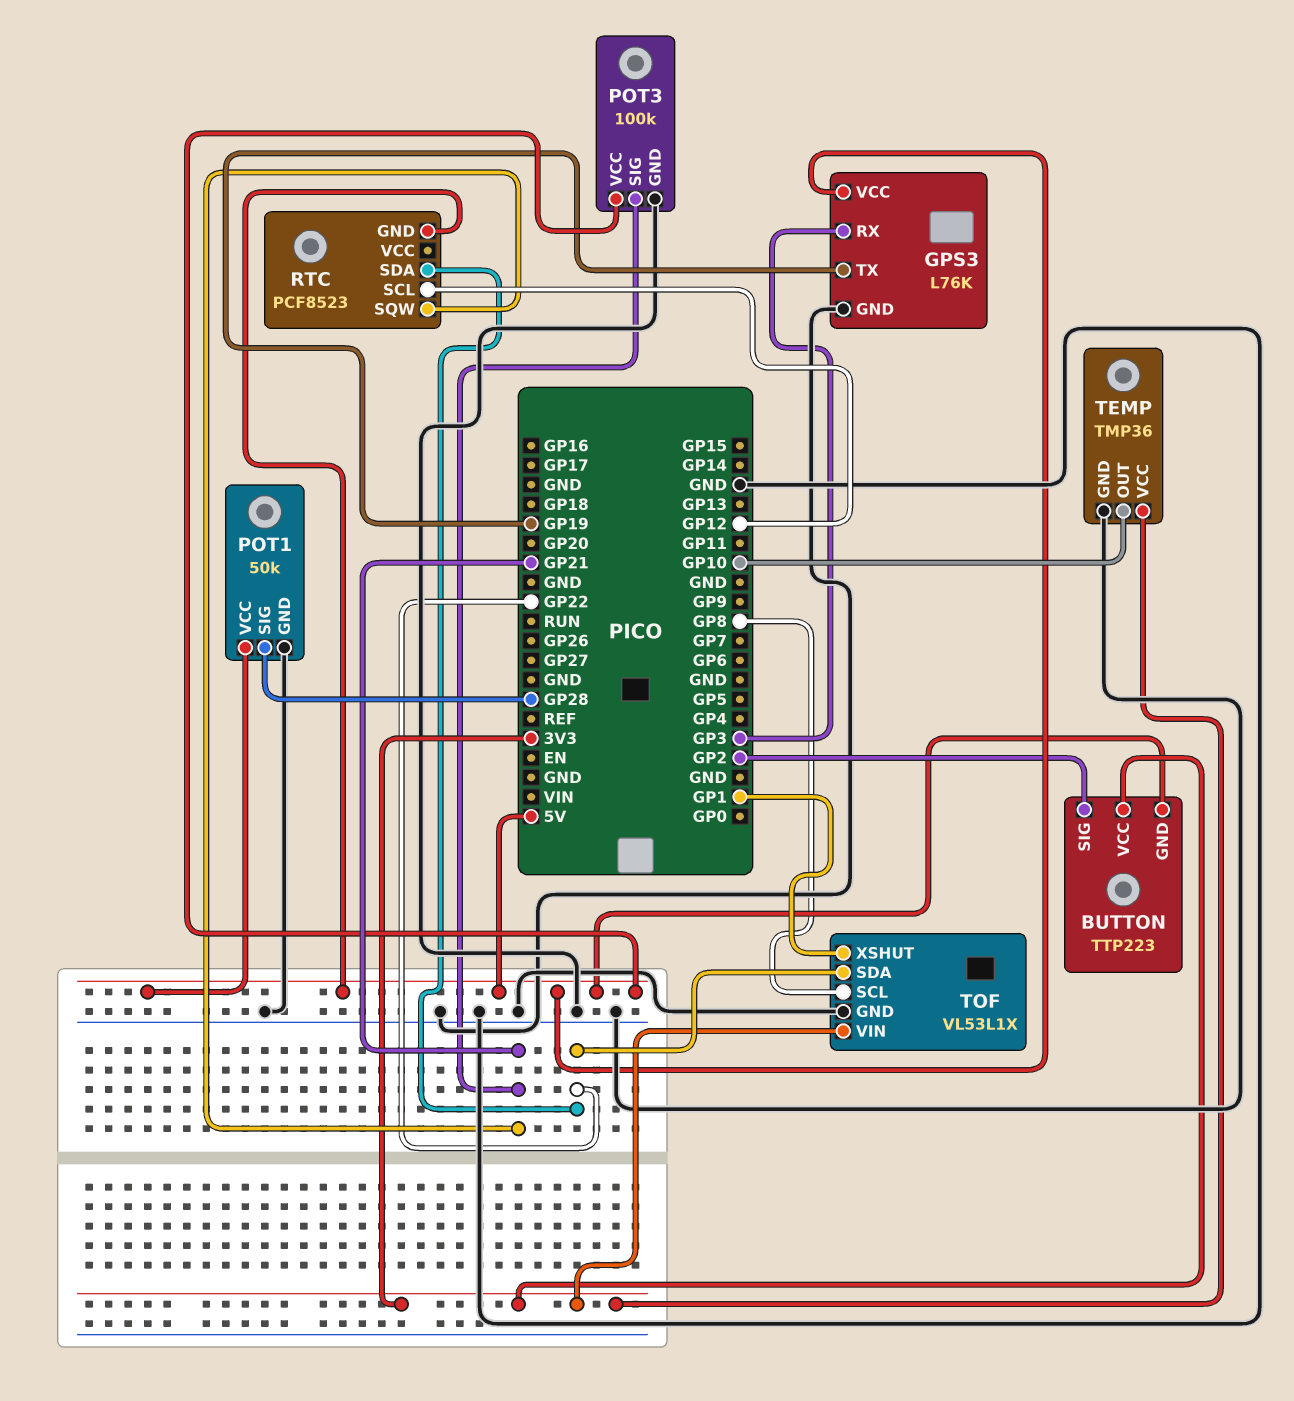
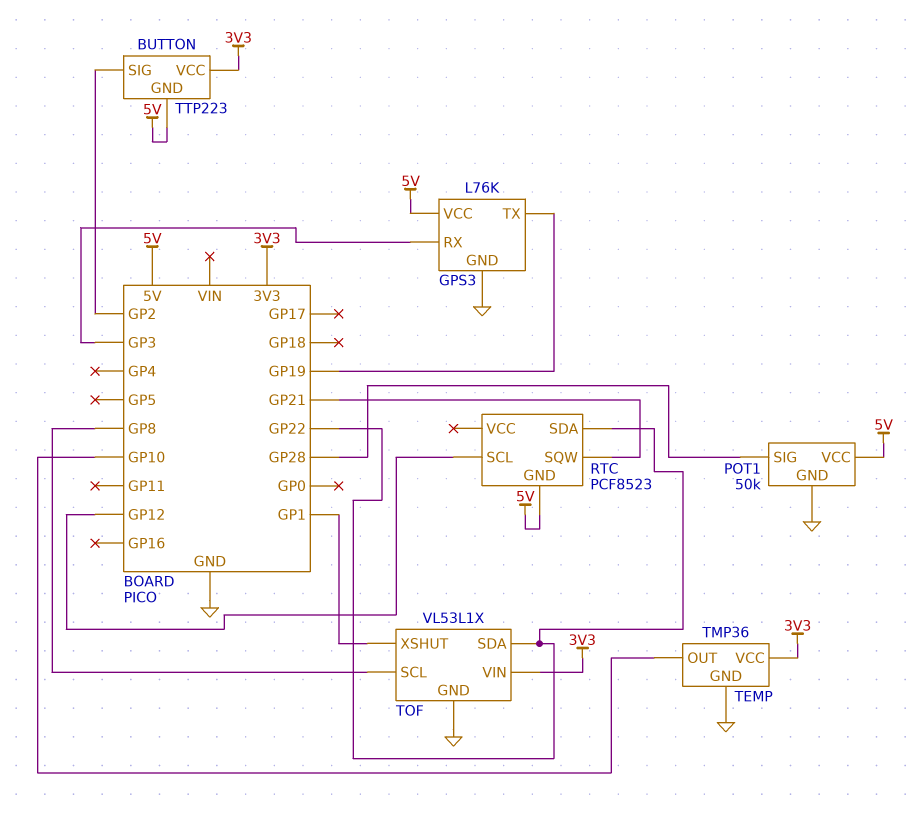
POT3: 100k -> none
POT3 pin GND: GND -> none
POT3 pin SIG: GP21 -> none
POT3 pin VCC: 5V -> none

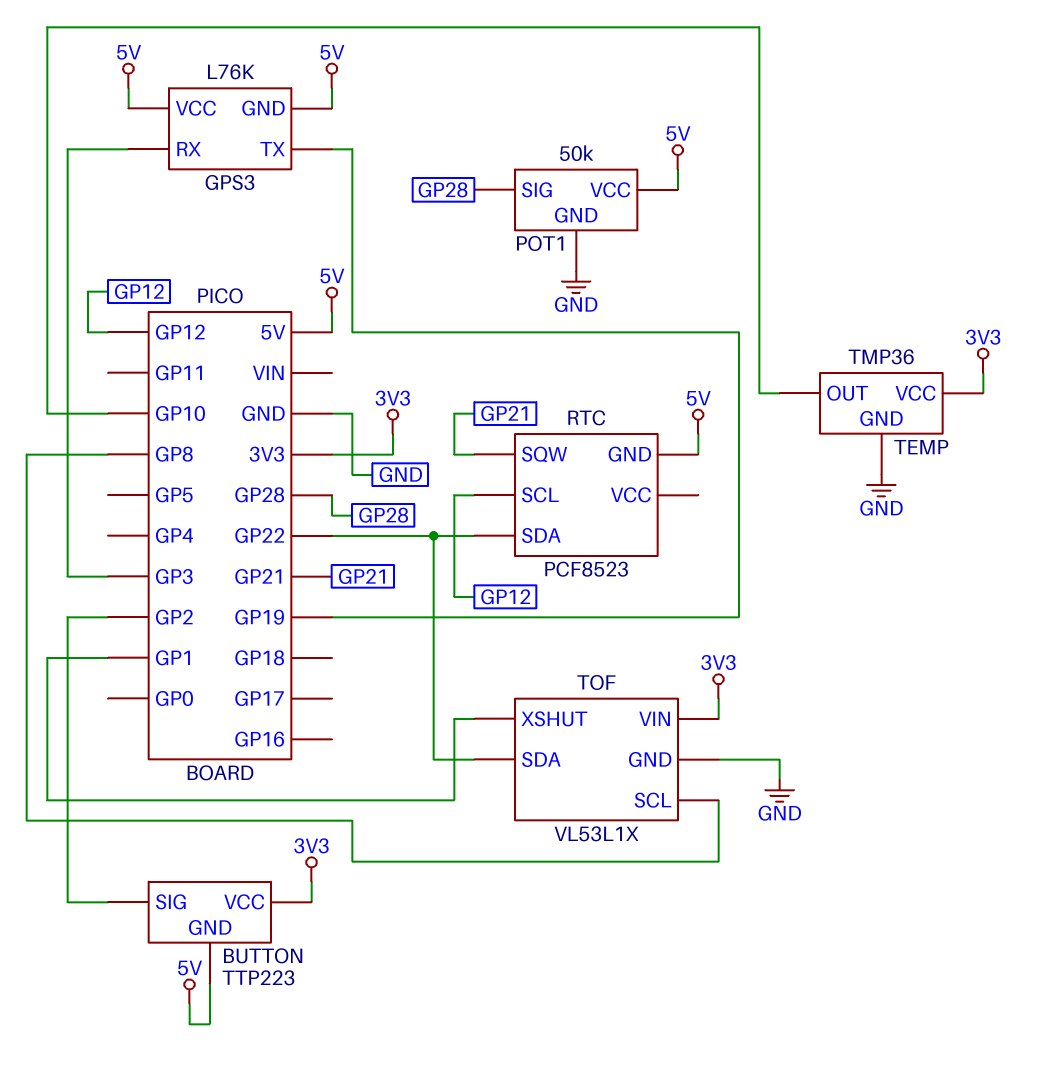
GPS3 pin GND: GND -> 5V

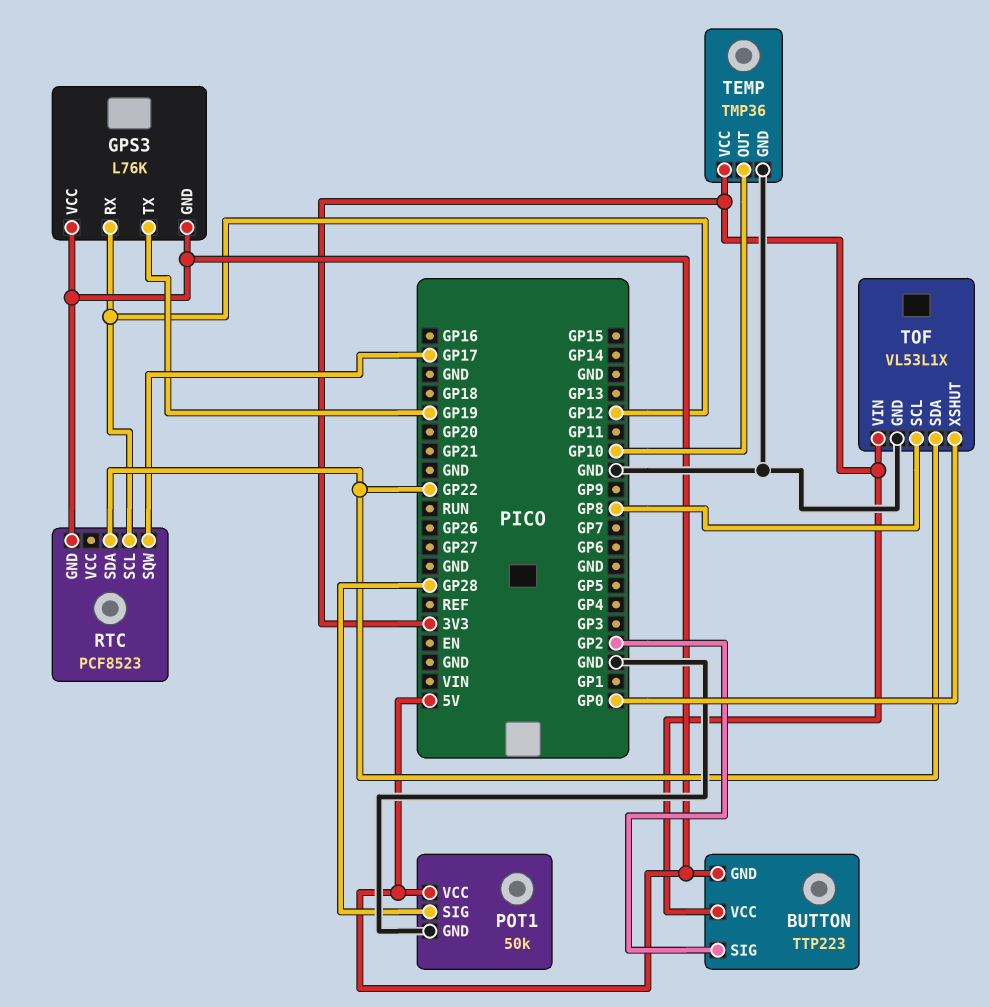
GPS3 pin RX: GP3 -> GP12
RTC pin SQW: GP21 -> GP17
TOF pin XSHUT: GP1 -> GP0

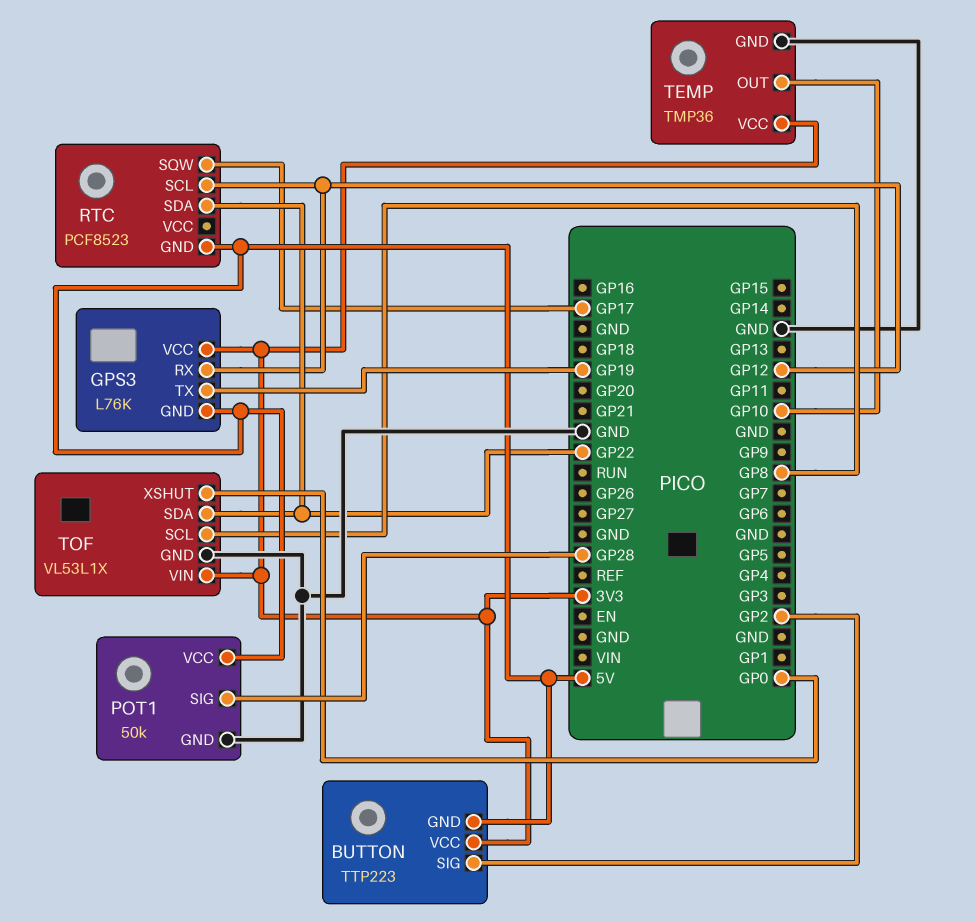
GPS3 pin VCC: 5V -> 3V3

